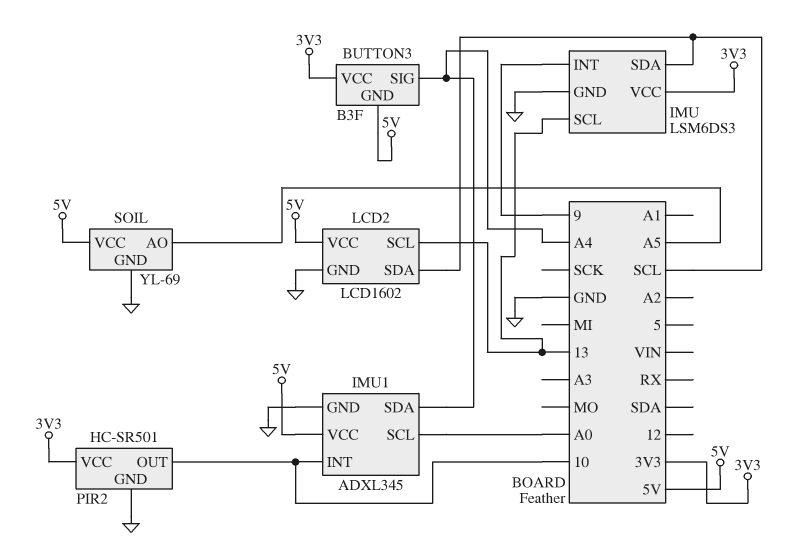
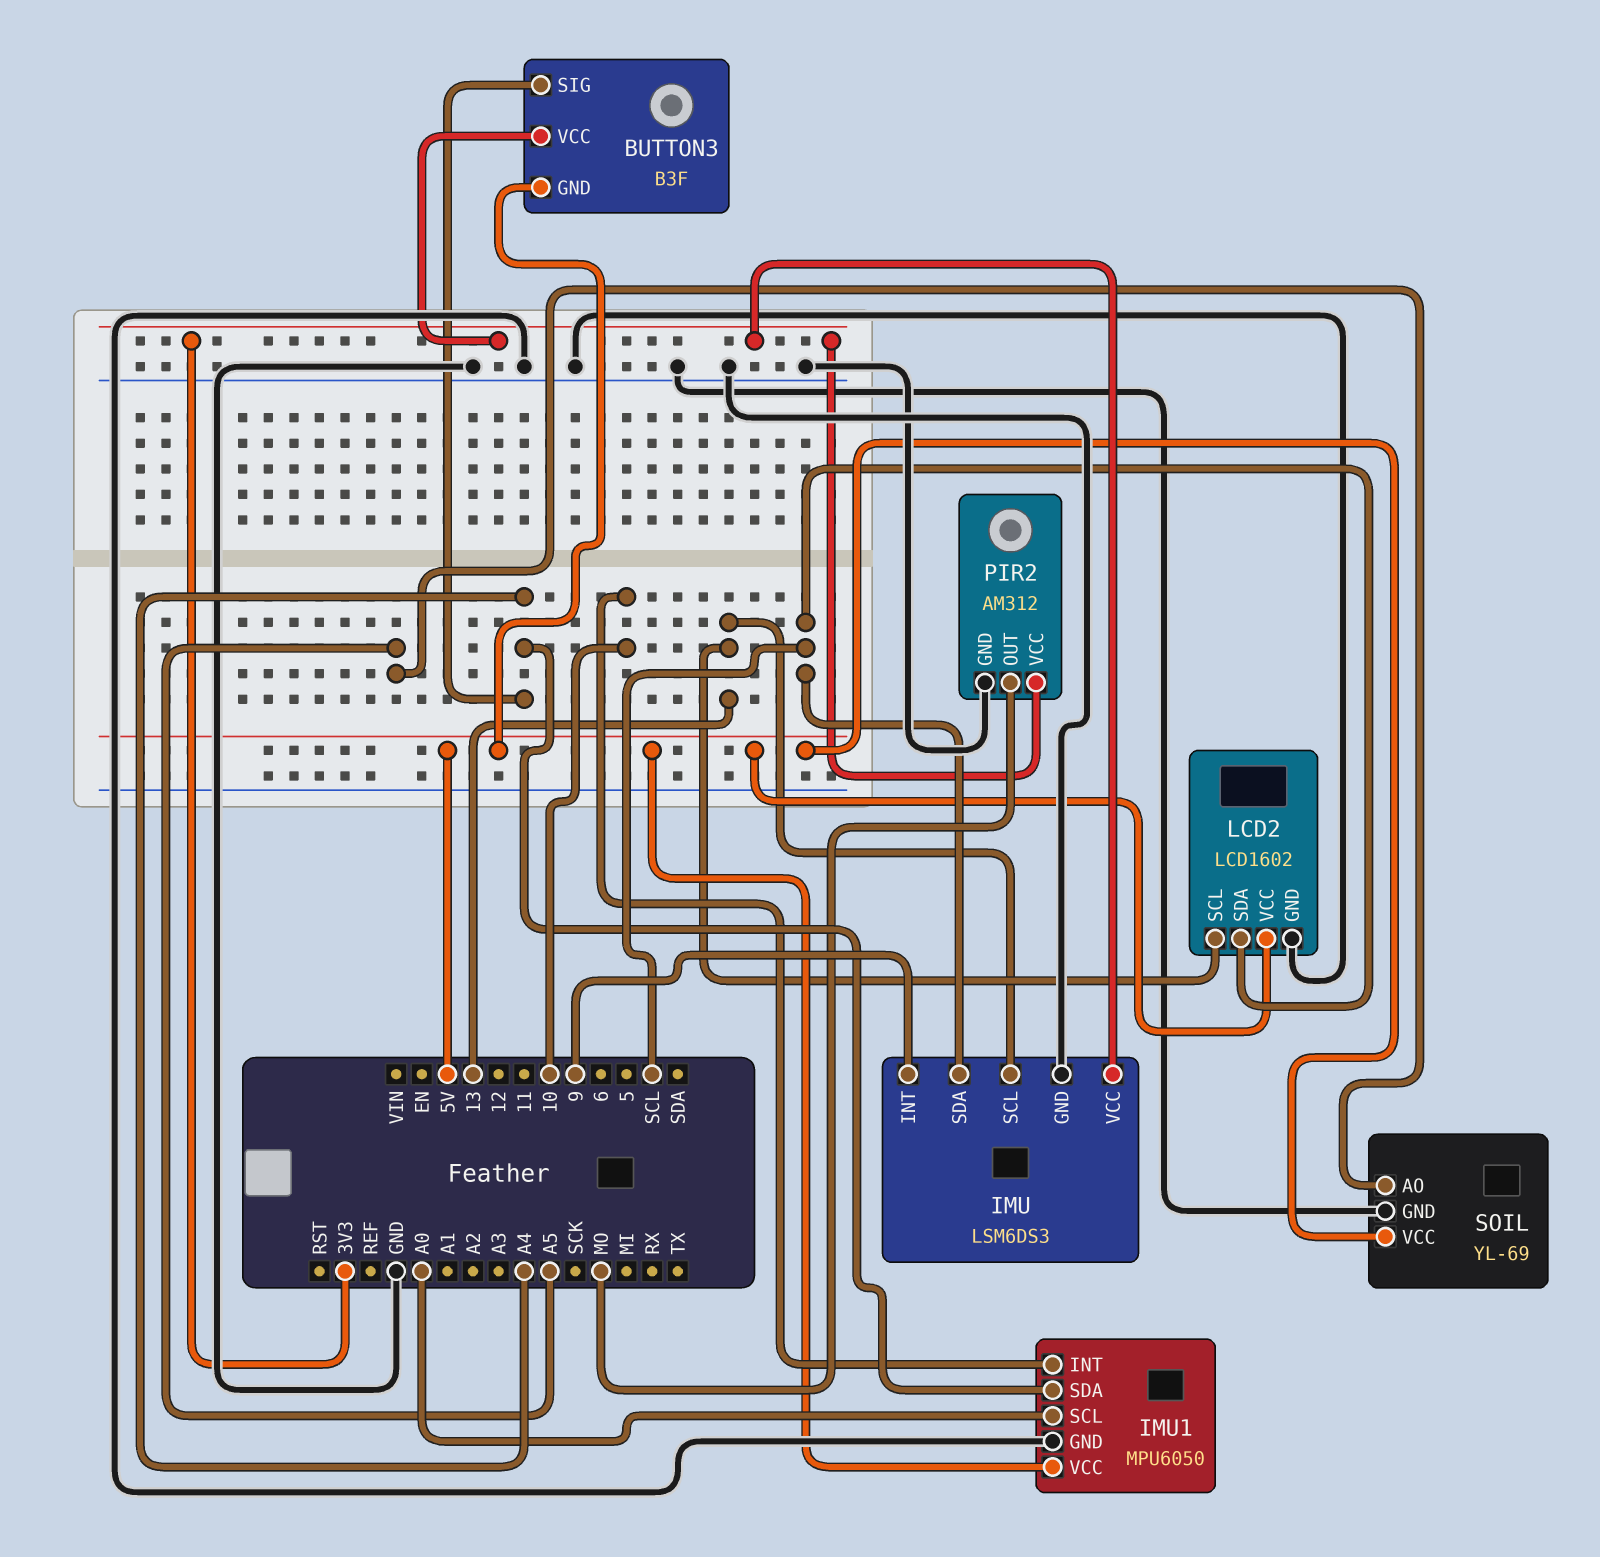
IMU1: ADXL345 -> MPU6050
PIR2: HC-SR501 -> AM312
PIR2 pin OUT: 10 -> MO

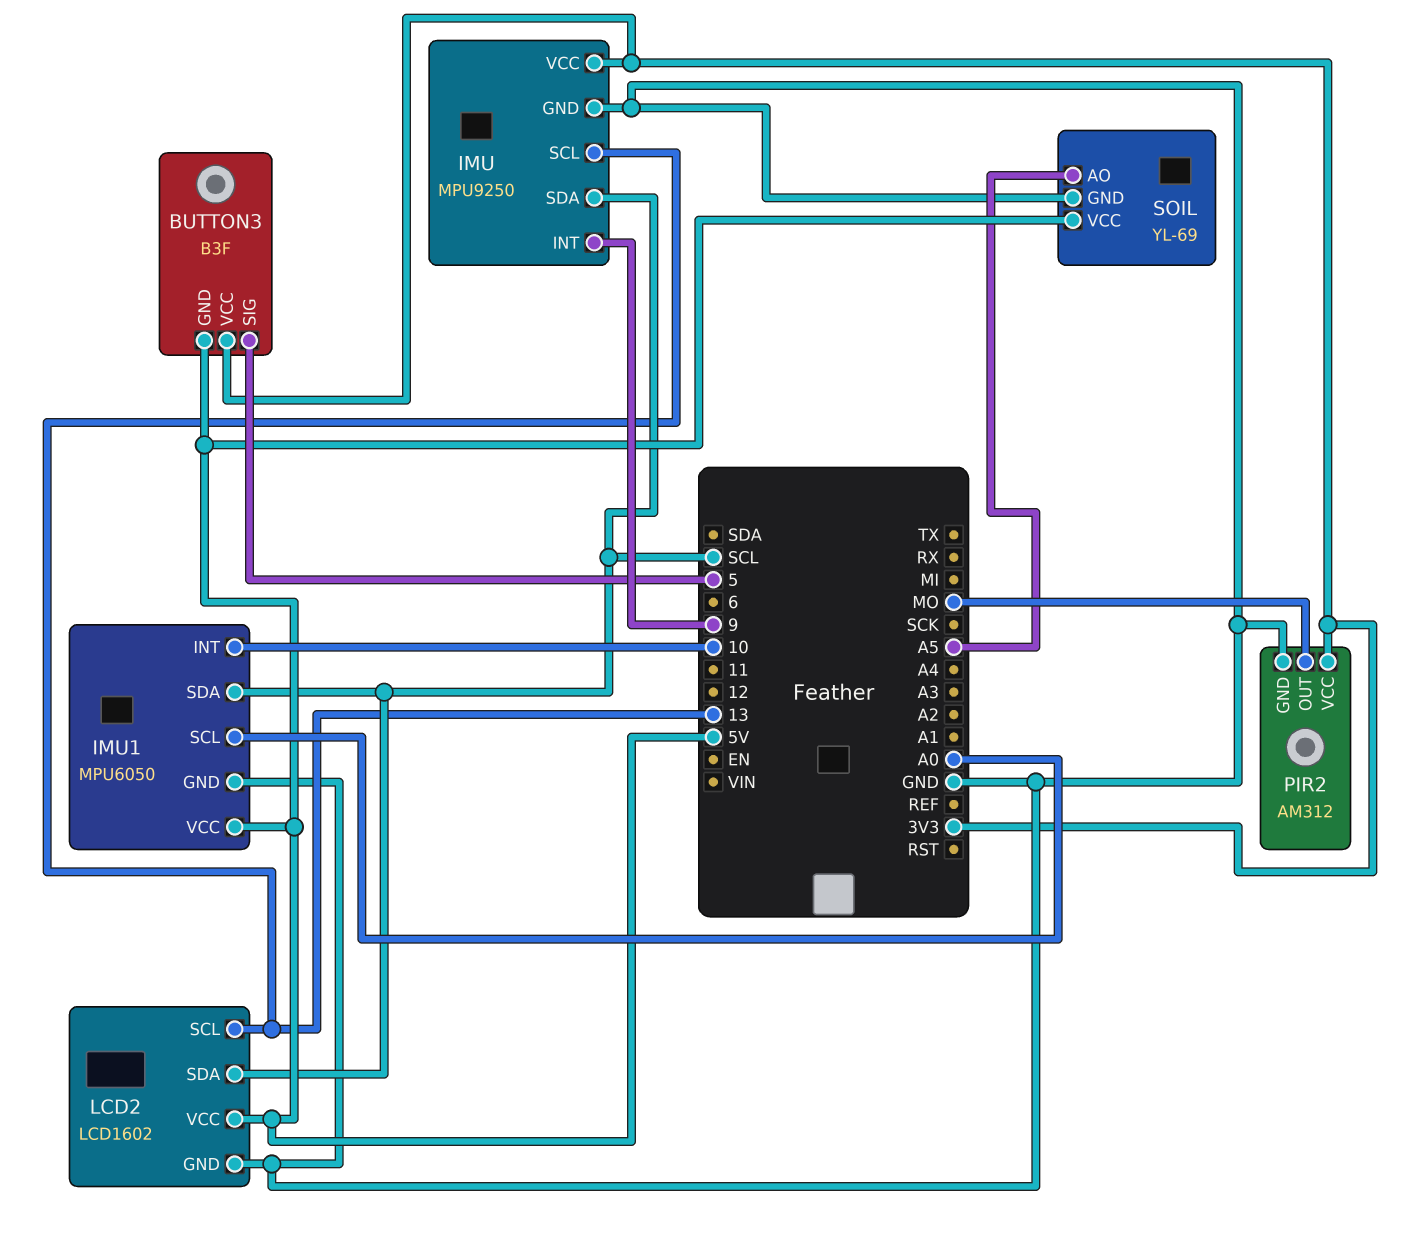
BUTTON3 pin SIG: A4 -> 5
IMU: LSM6DS3 -> MPU9250
IMU1 pin SDA: A4 -> SCL

